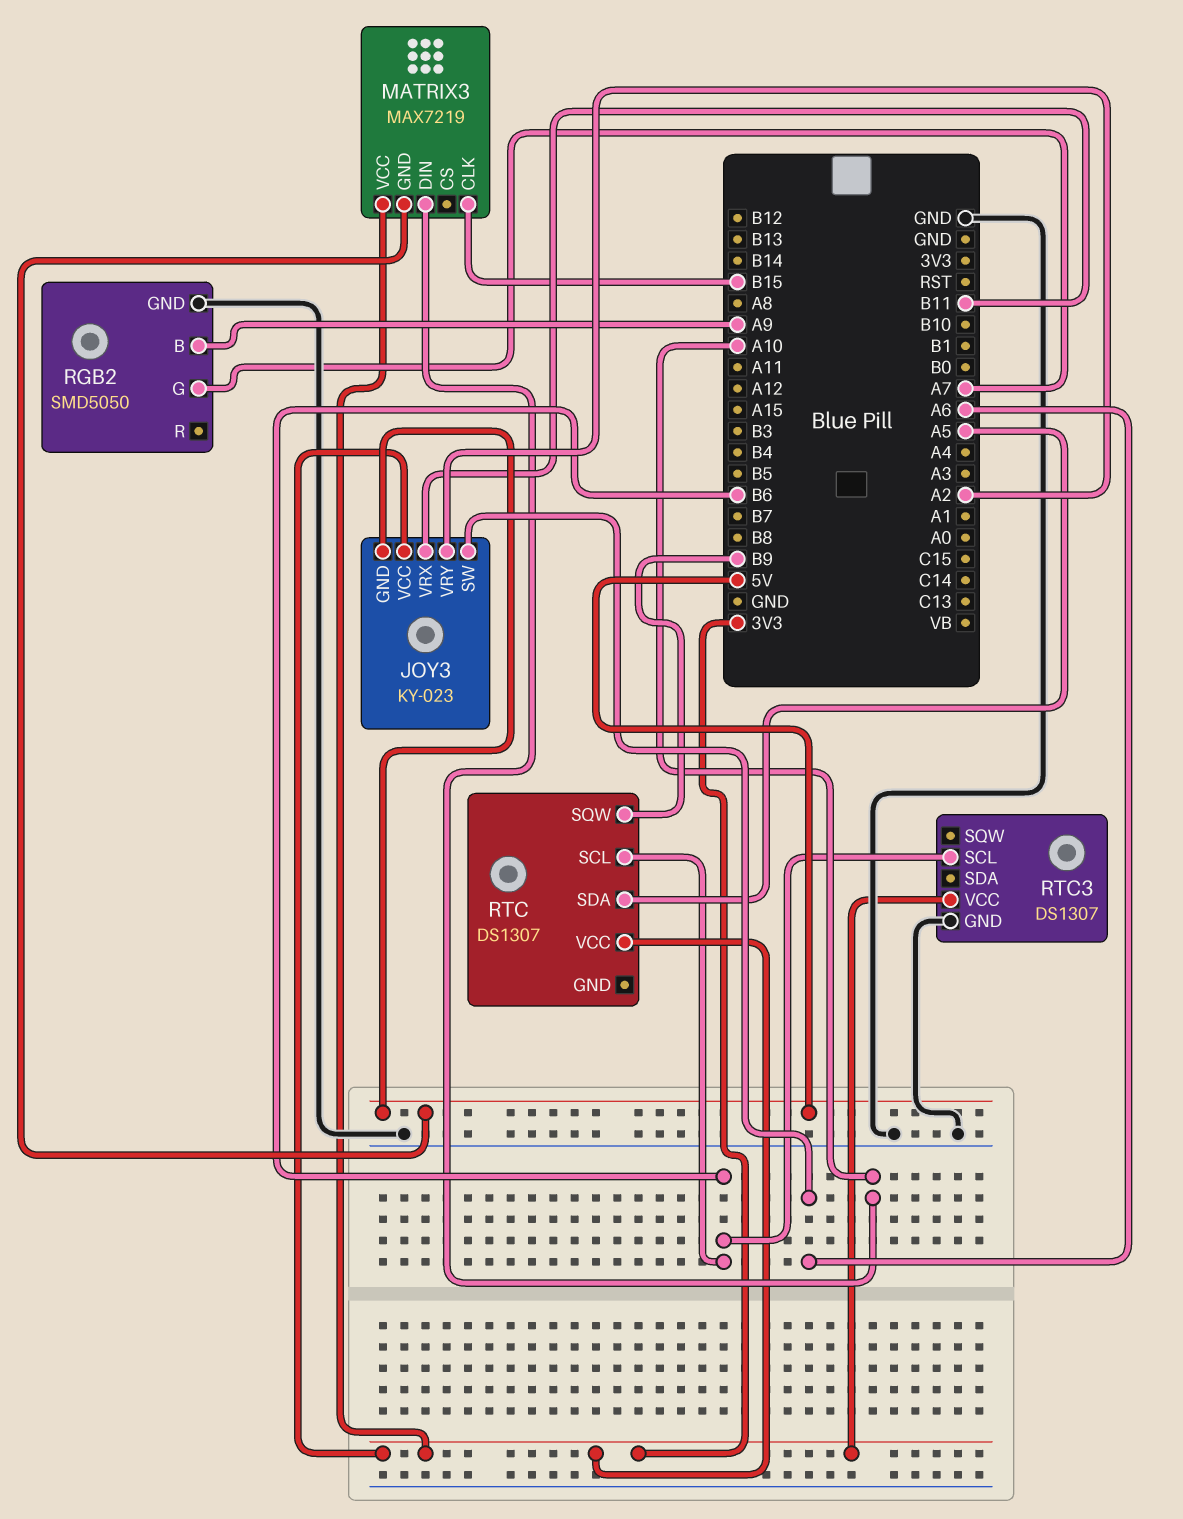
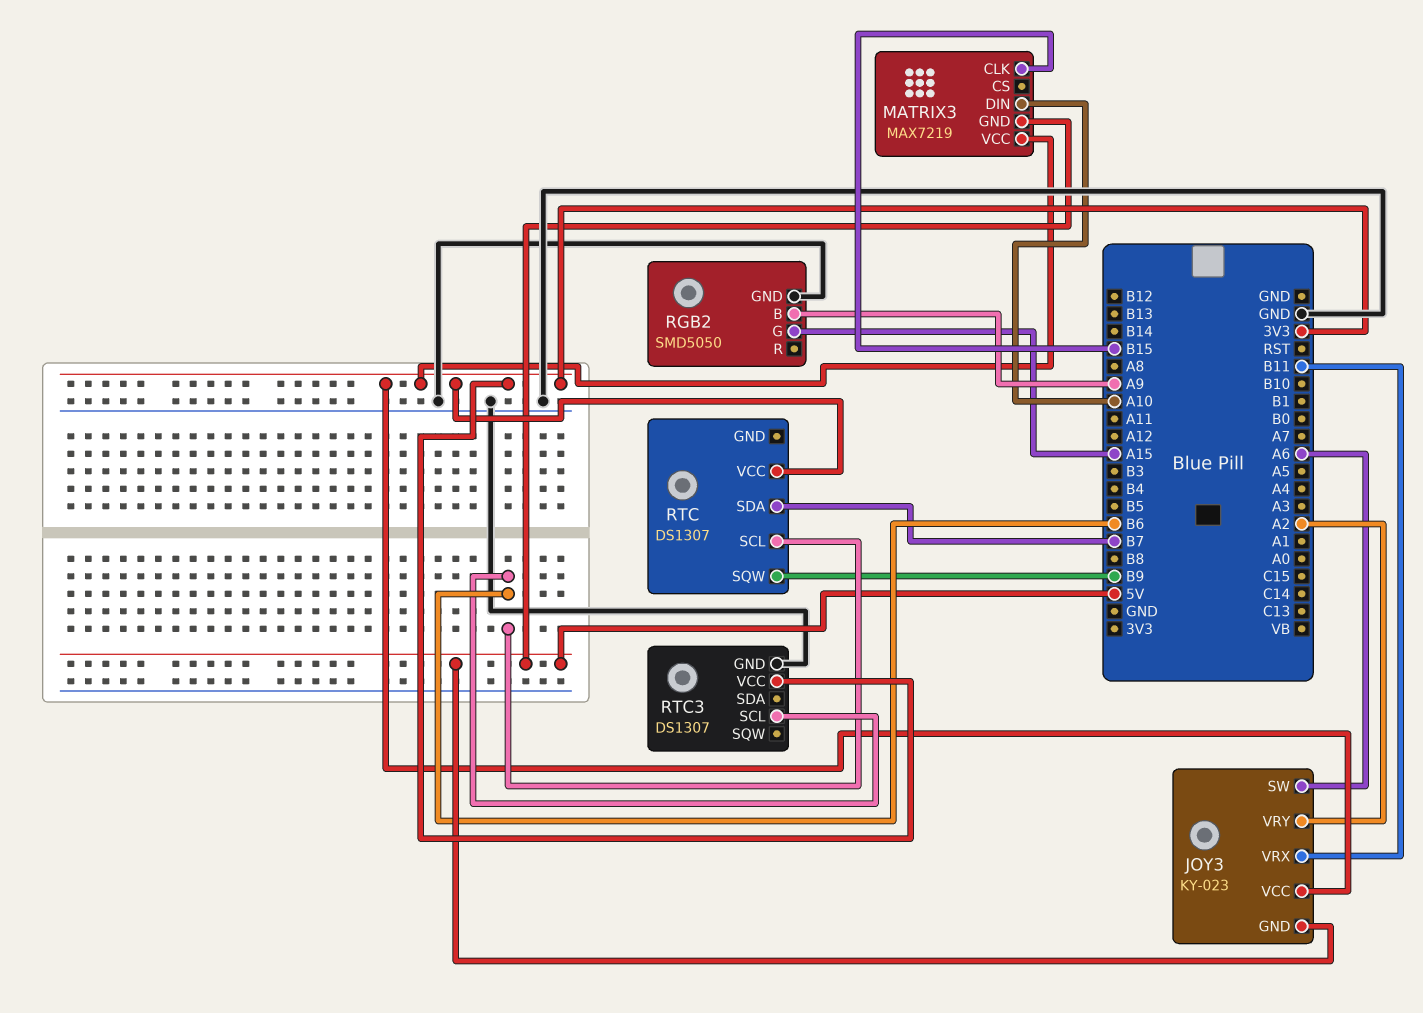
RGB2 pin G: A7 -> A15
RTC pin SDA: A5 -> B7

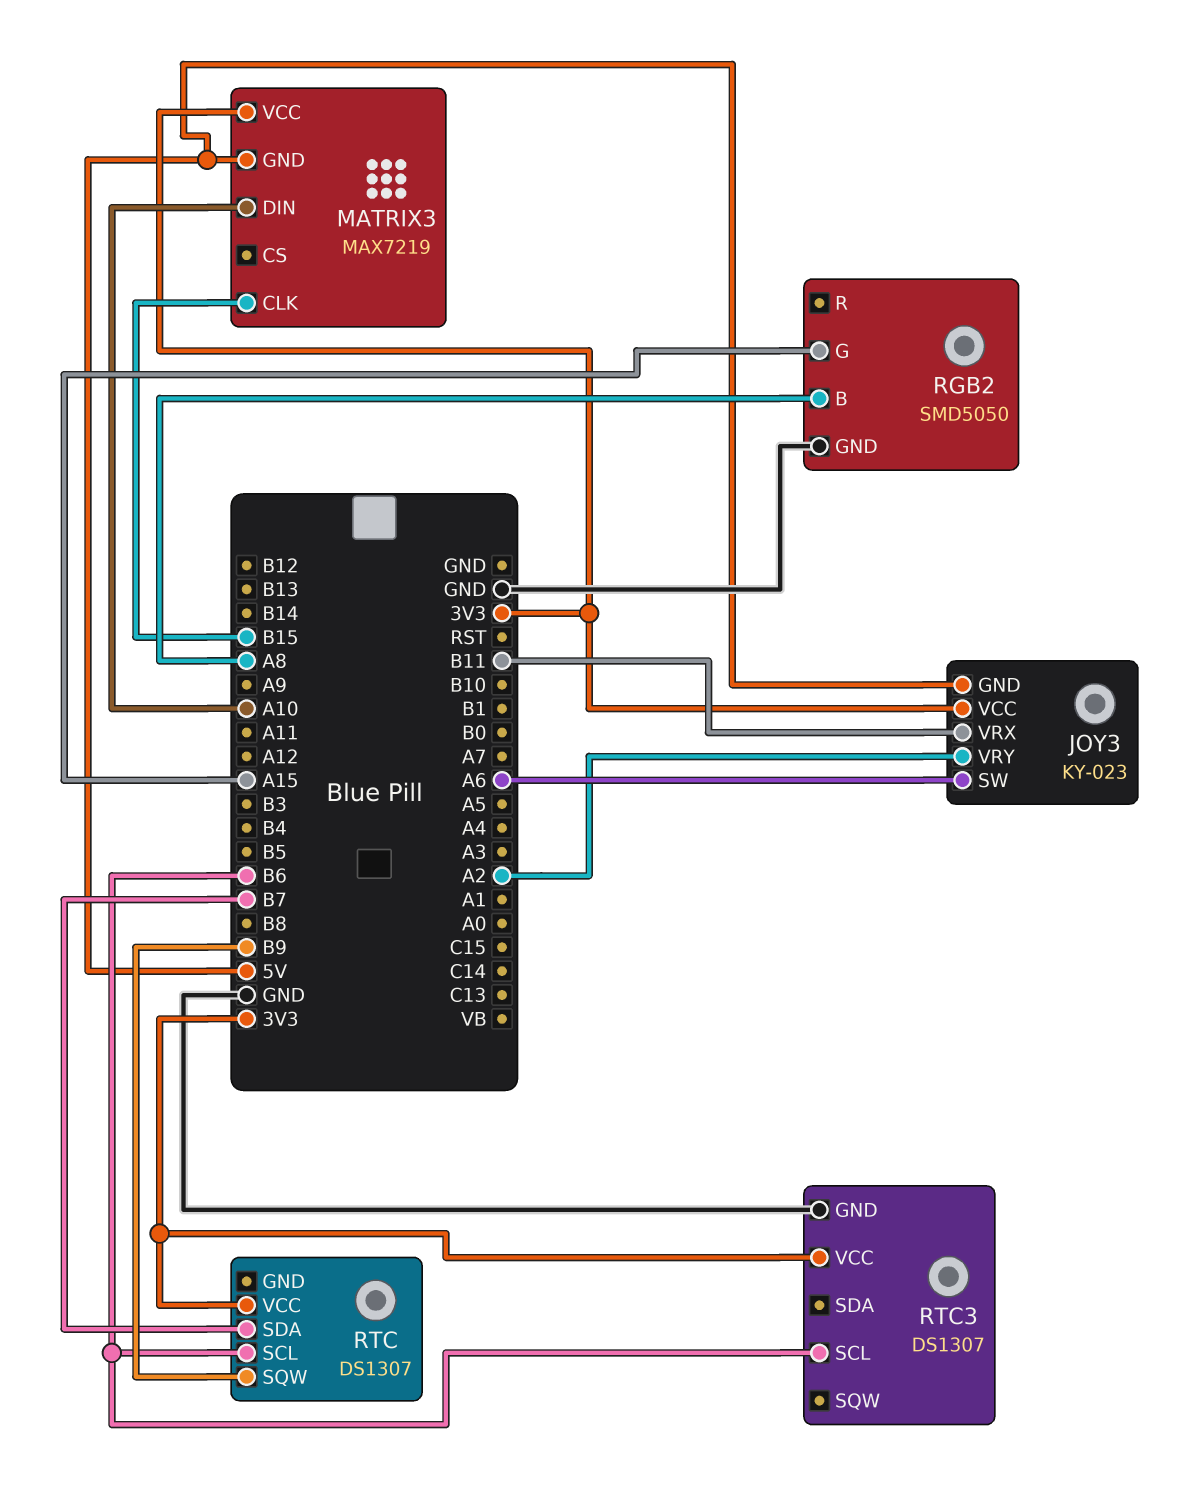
RGB2 pin B: A9 -> A8

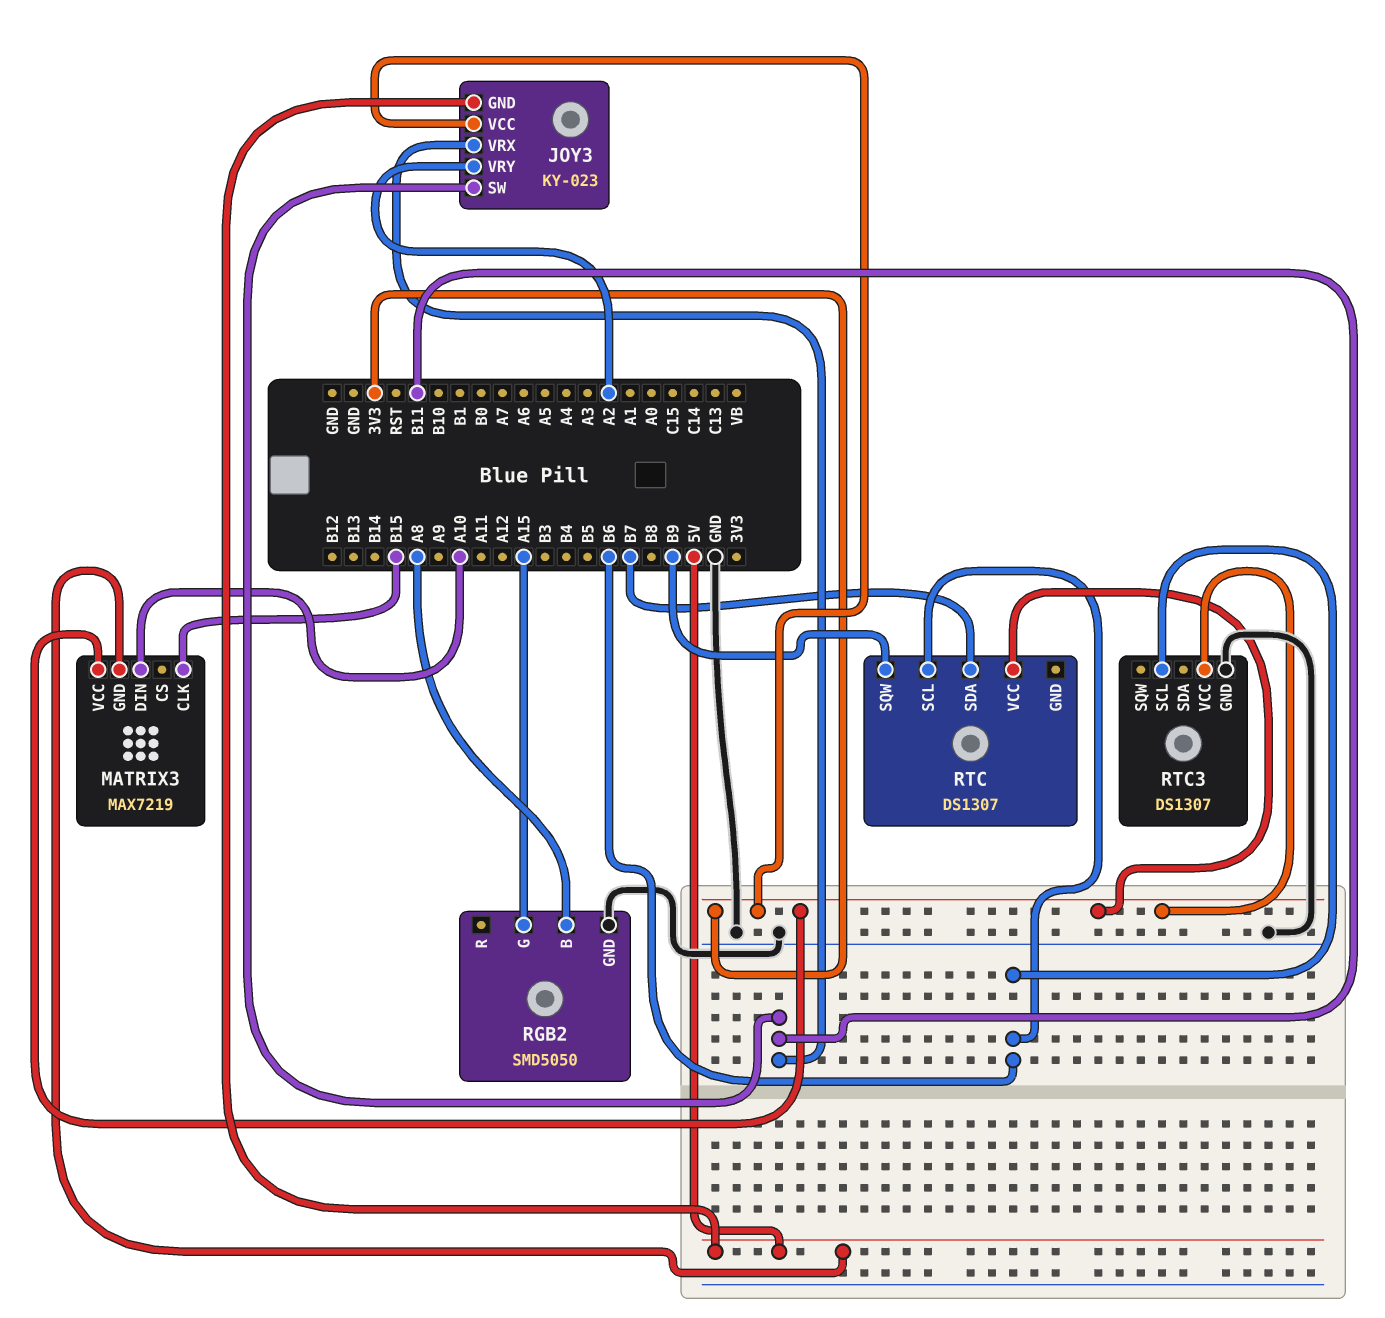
JOY3 pin SW: A6 -> B11

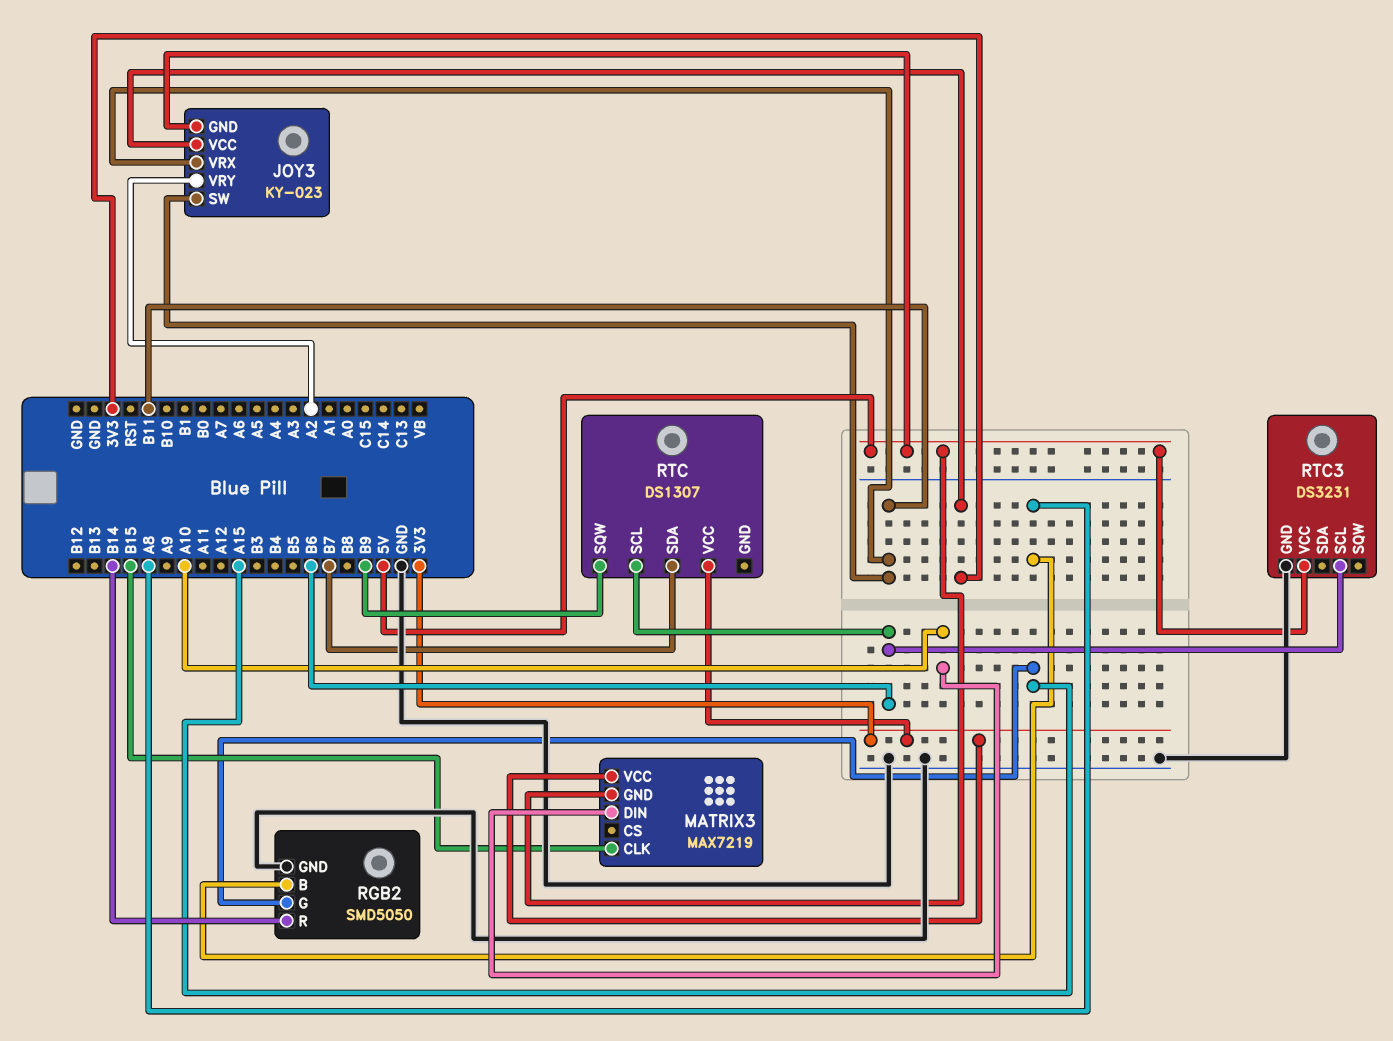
RGB2 pin R: none -> B14
RTC3: DS1307 -> DS3231
RTC3 pin VCC: 3V3 -> 5V

